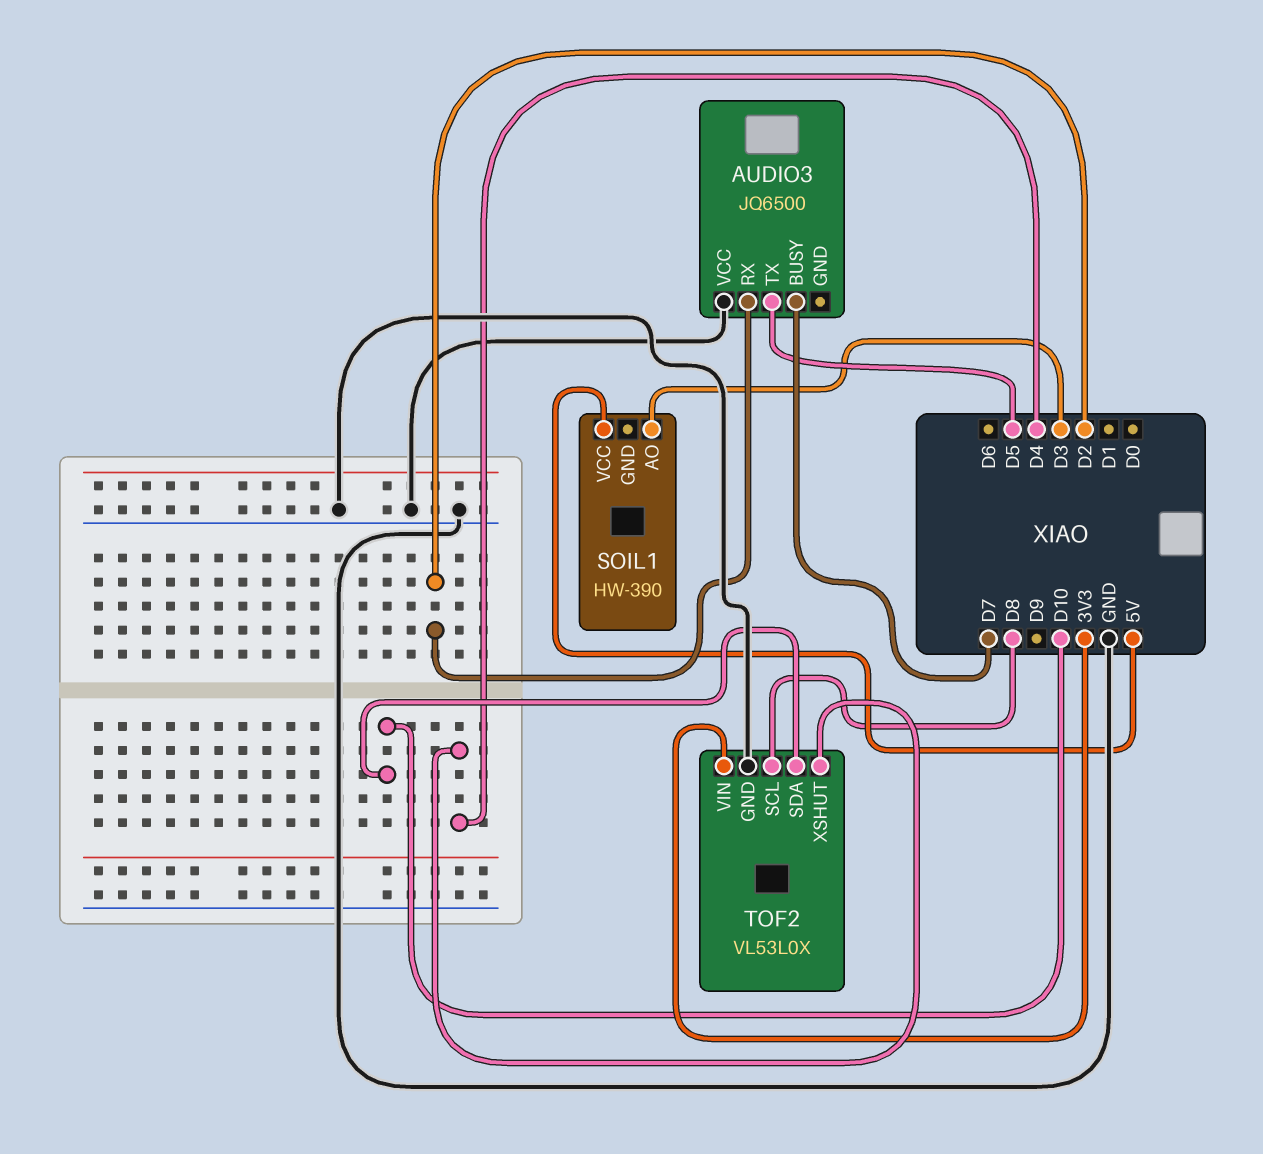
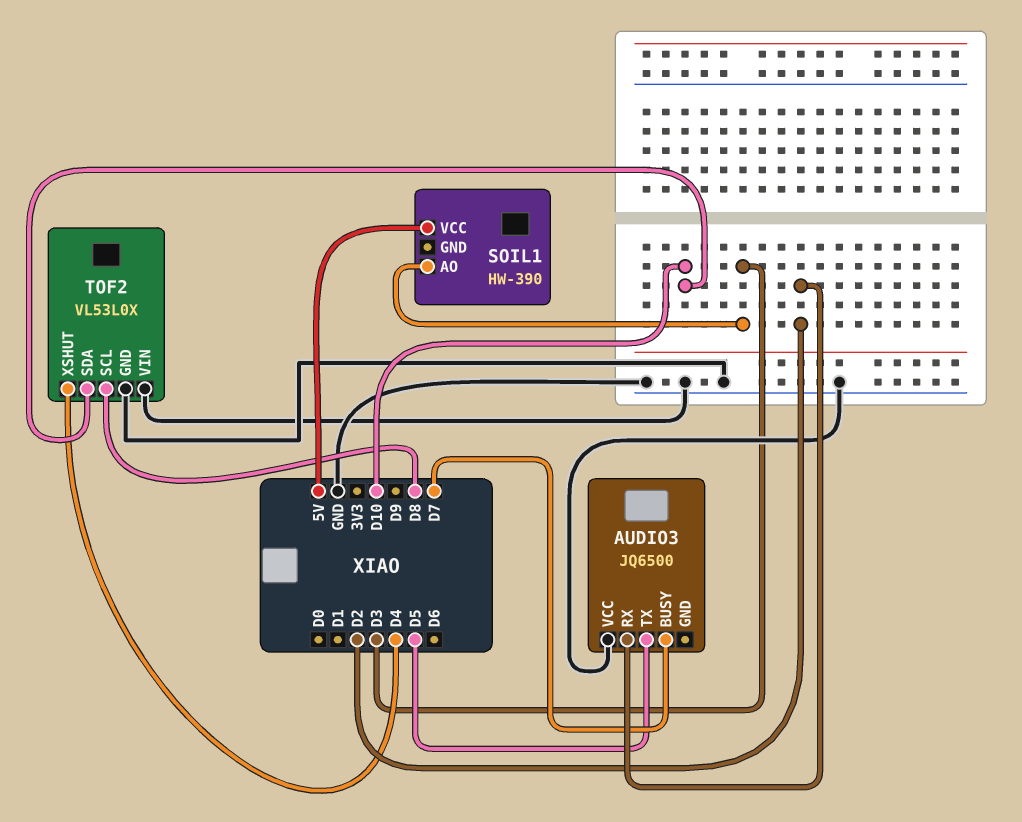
TOF2 pin VIN: 3V3 -> GND

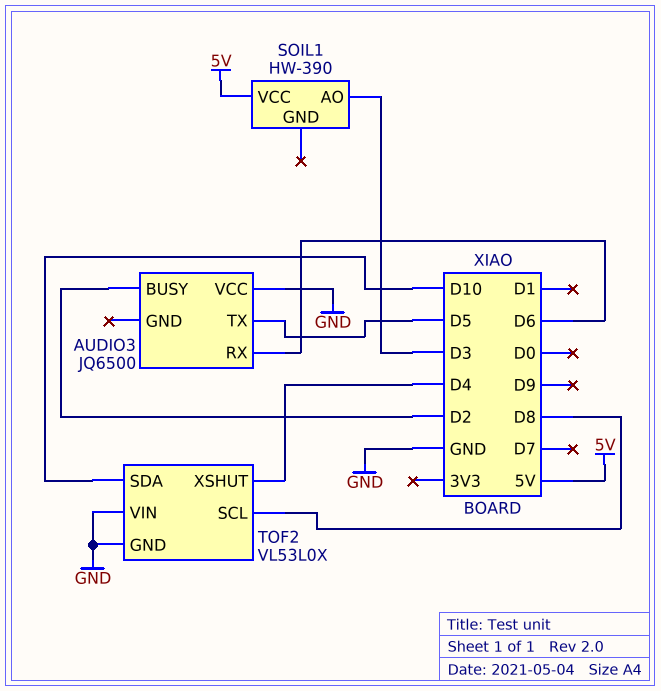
AUDIO3 pin BUSY: D7 -> D2
AUDIO3 pin RX: D2 -> D6

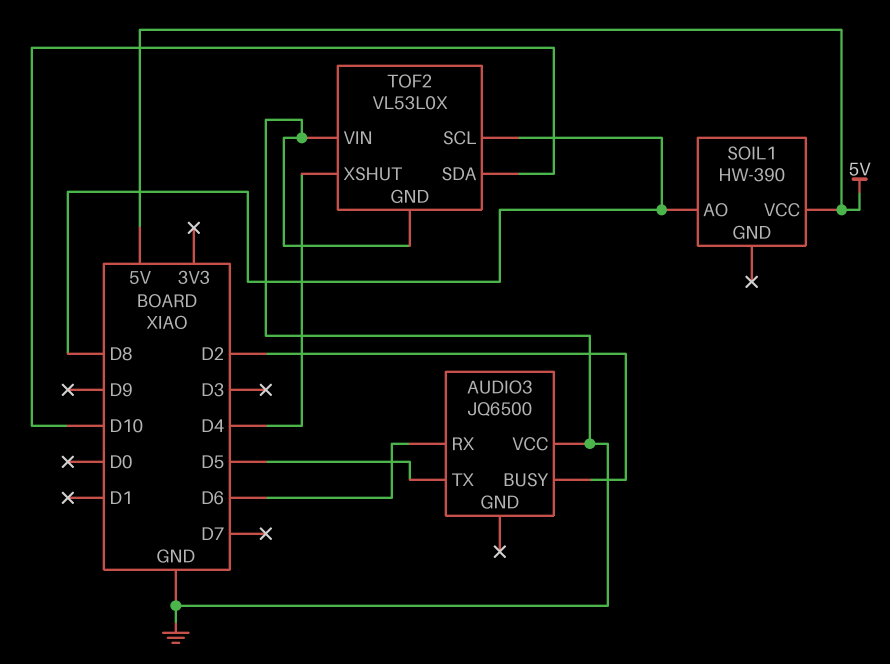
SOIL1 pin AO: D3 -> D8

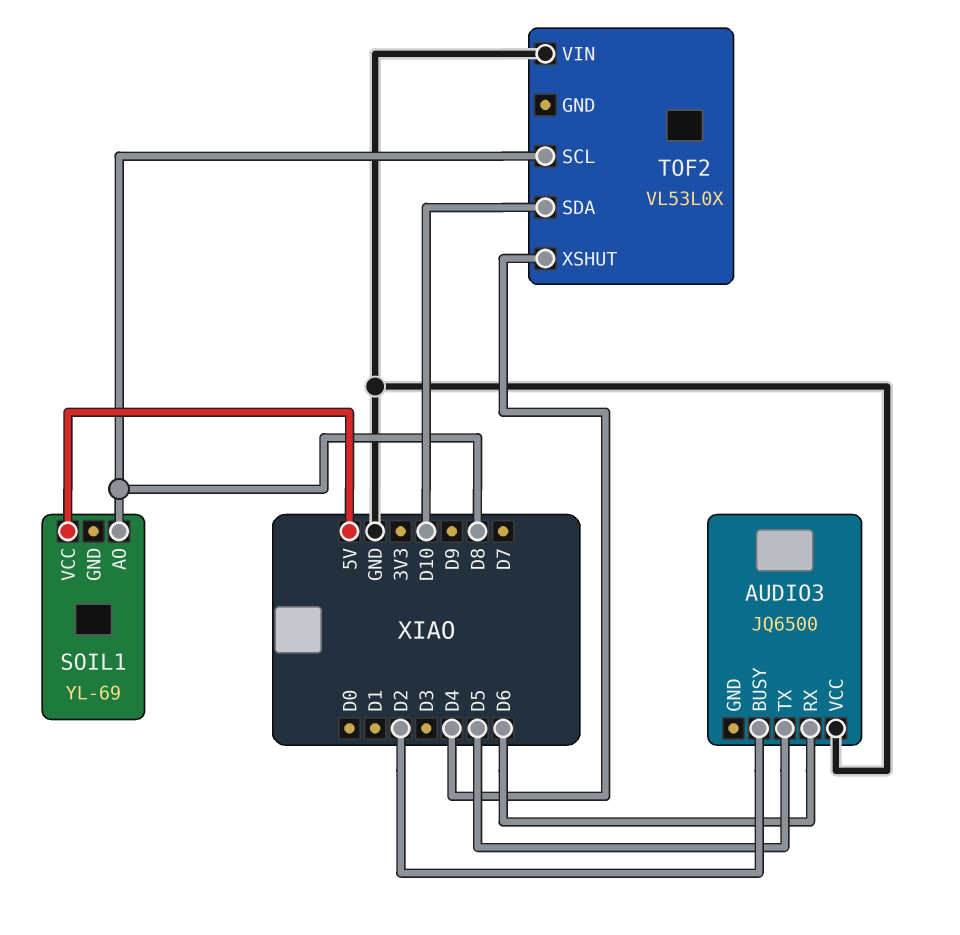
SOIL1: HW-390 -> YL-69
TOF2 pin GND: GND -> none

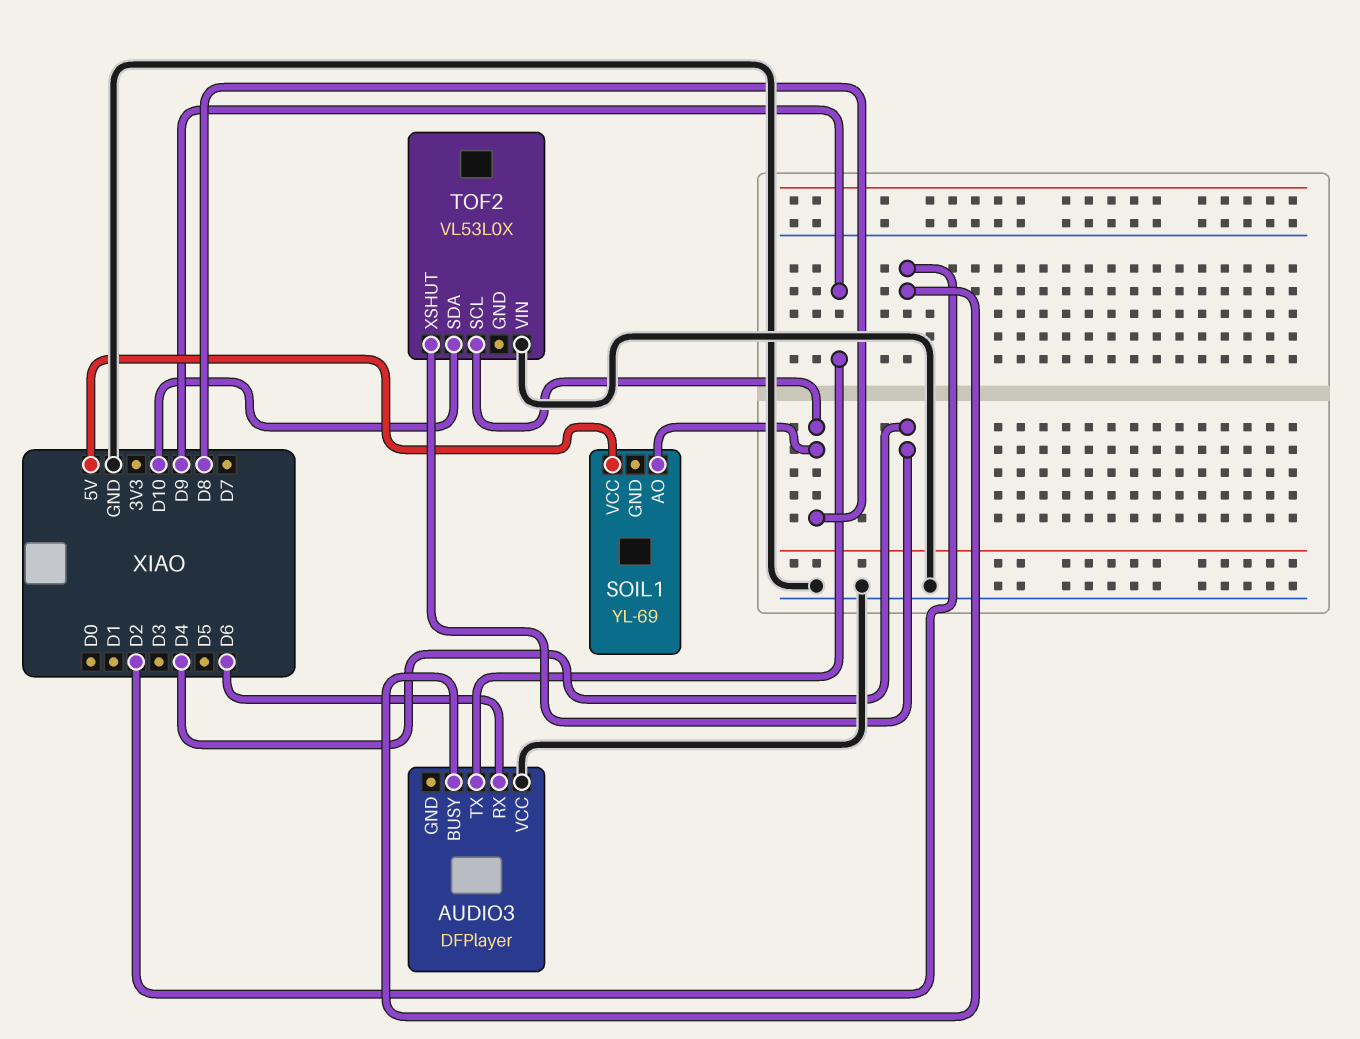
AUDIO3: JQ6500 -> DFPlayer
AUDIO3 pin TX: D5 -> D9

